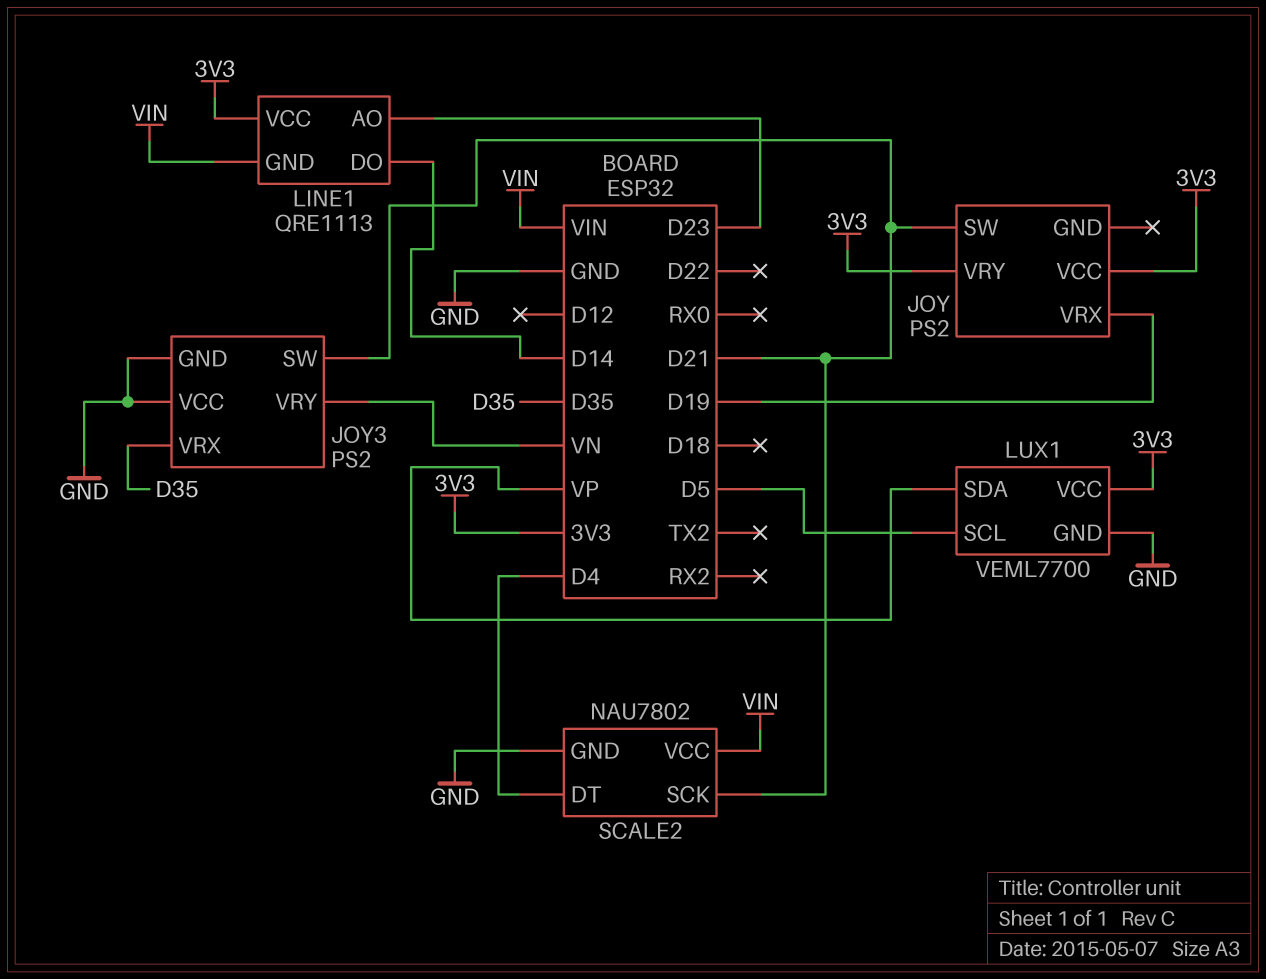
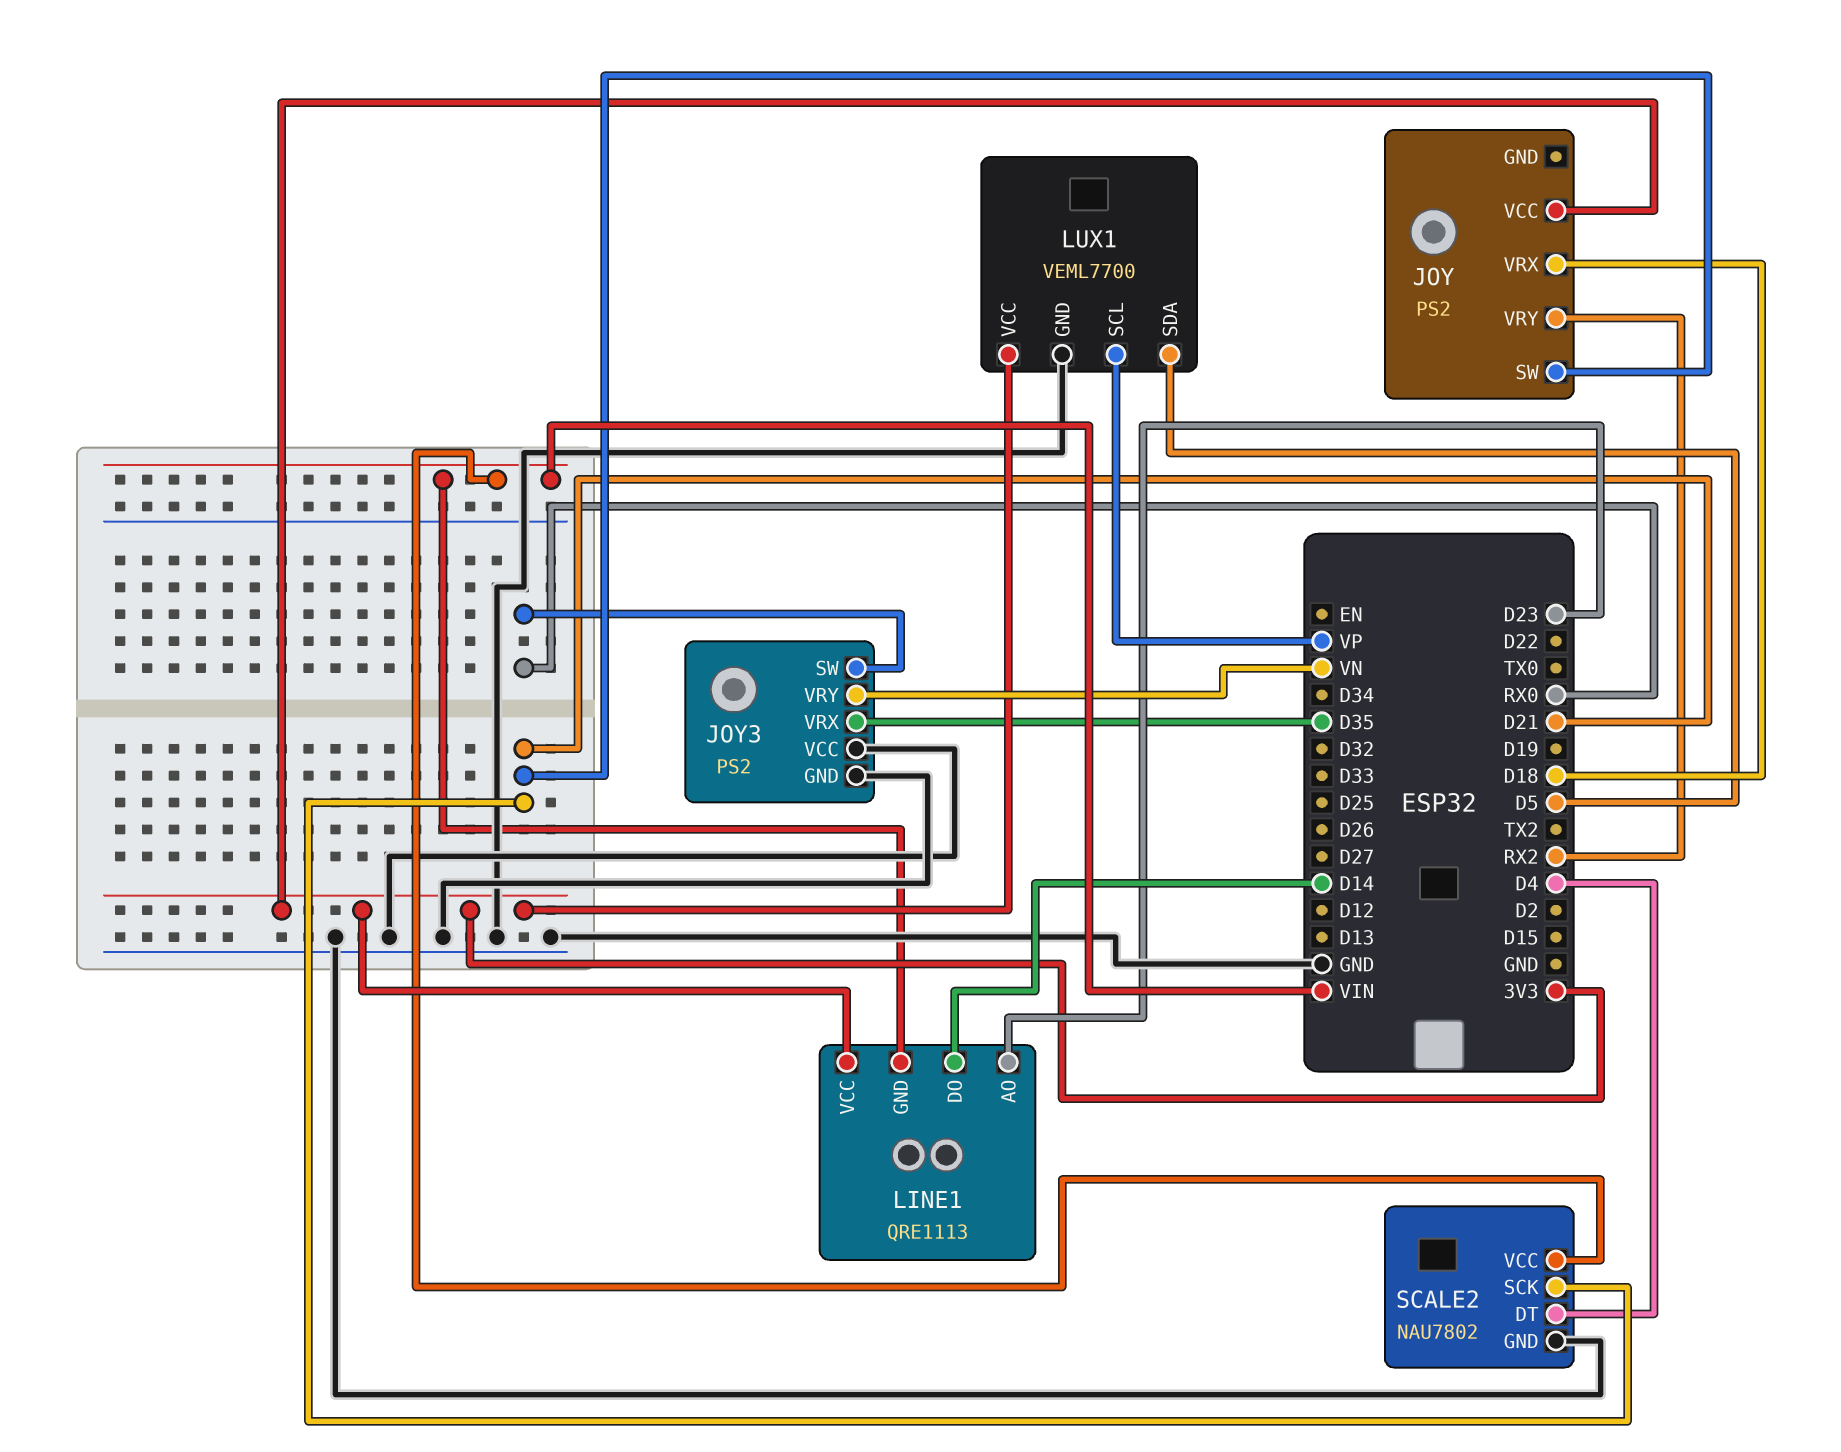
JOY pin VRX: D19 -> D18
JOY pin VRY: 3V3 -> RX2
JOY3 pin SW: D21 -> RX0
LUX1 pin SCL: D5 -> VP
LUX1 pin SDA: VP -> D5

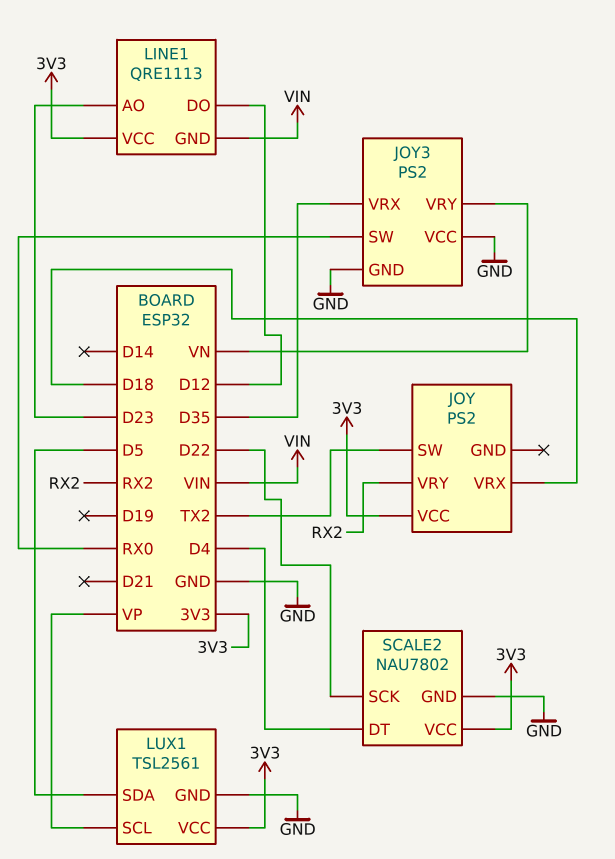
JOY pin SW: D21 -> TX2
LINE1 pin DO: D14 -> D12
LUX1: VEML7700 -> TSL2561
SCALE2 pin SCK: D21 -> D22
SCALE2 pin VCC: VIN -> 3V3

